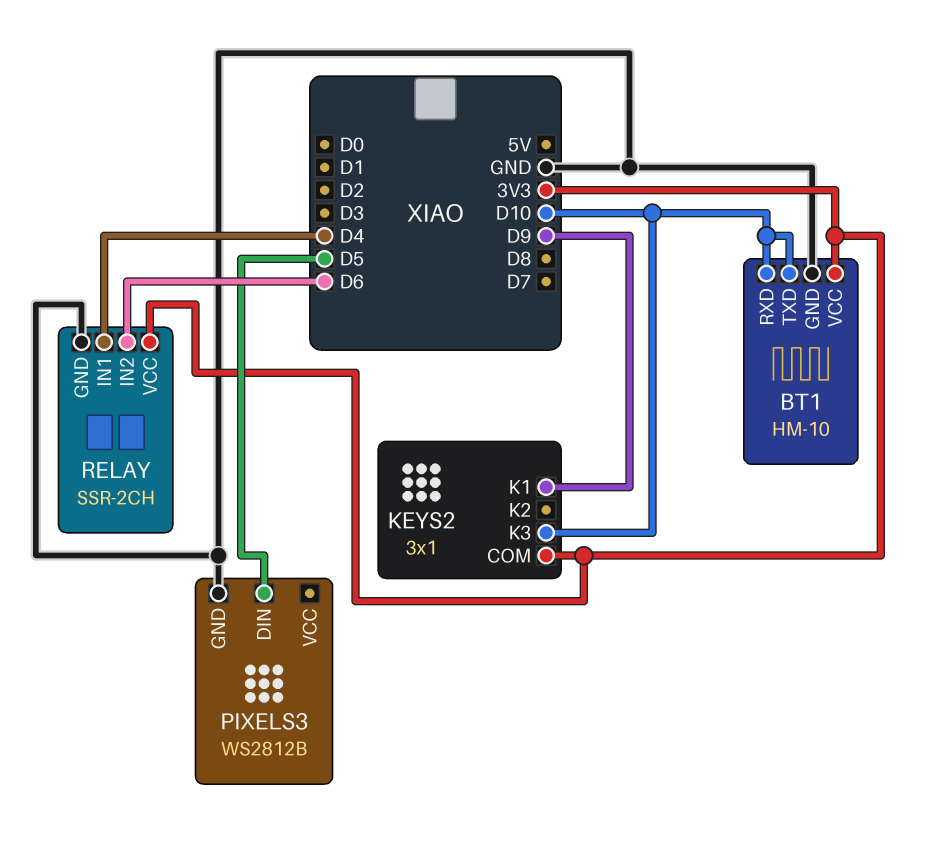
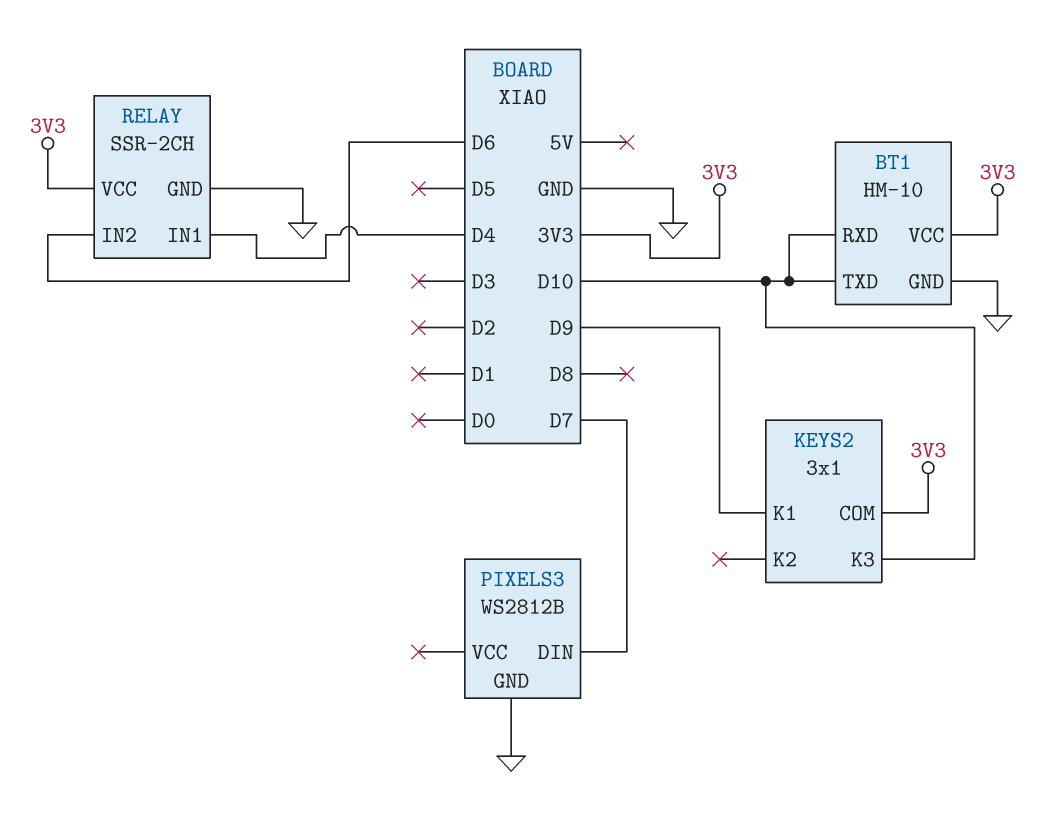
PIXELS3 pin DIN: D5 -> D7

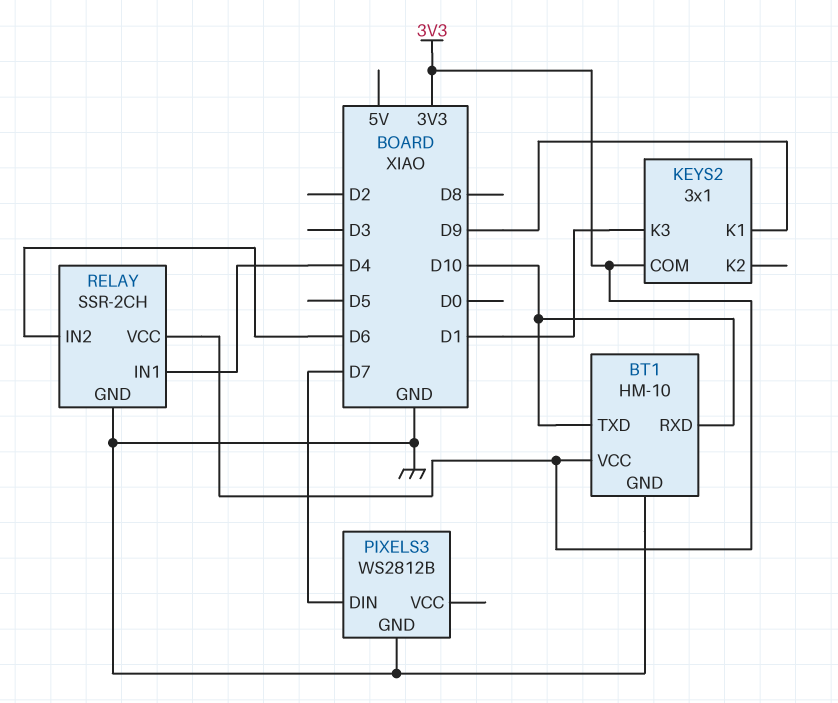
KEYS2 pin K3: D10 -> D1

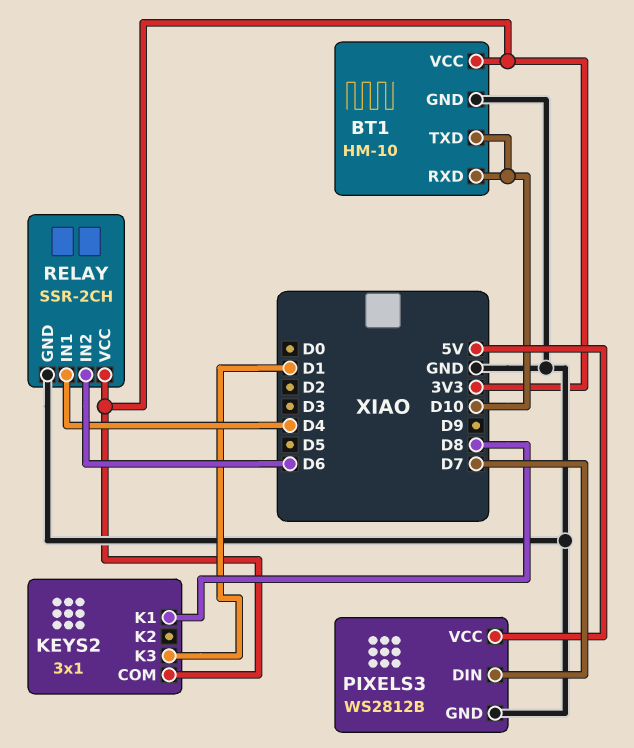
KEYS2 pin K1: D9 -> D8
PIXELS3 pin VCC: none -> 5V

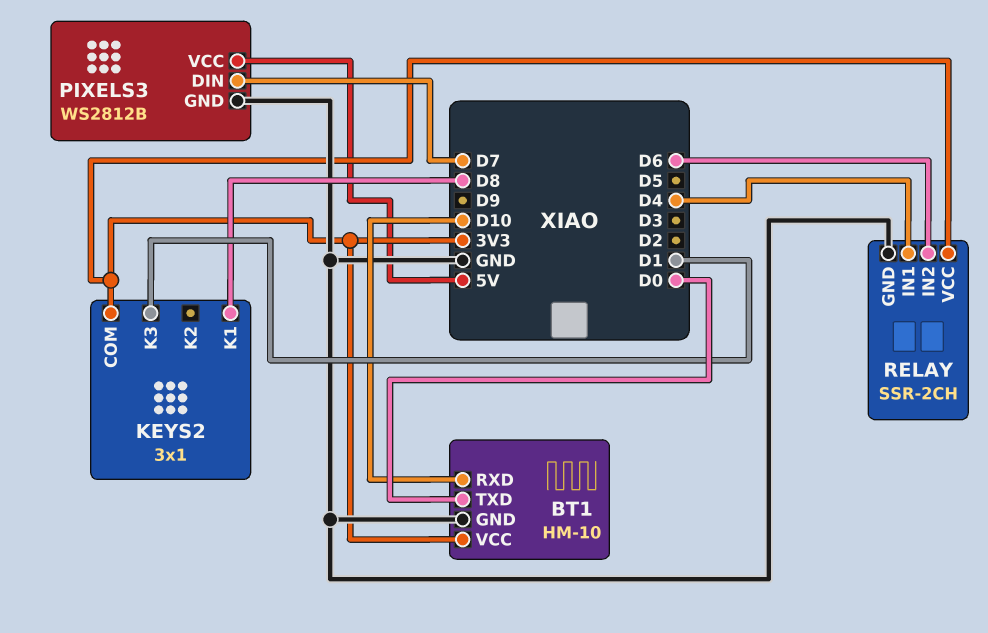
BT1 pin TXD: D10 -> D0

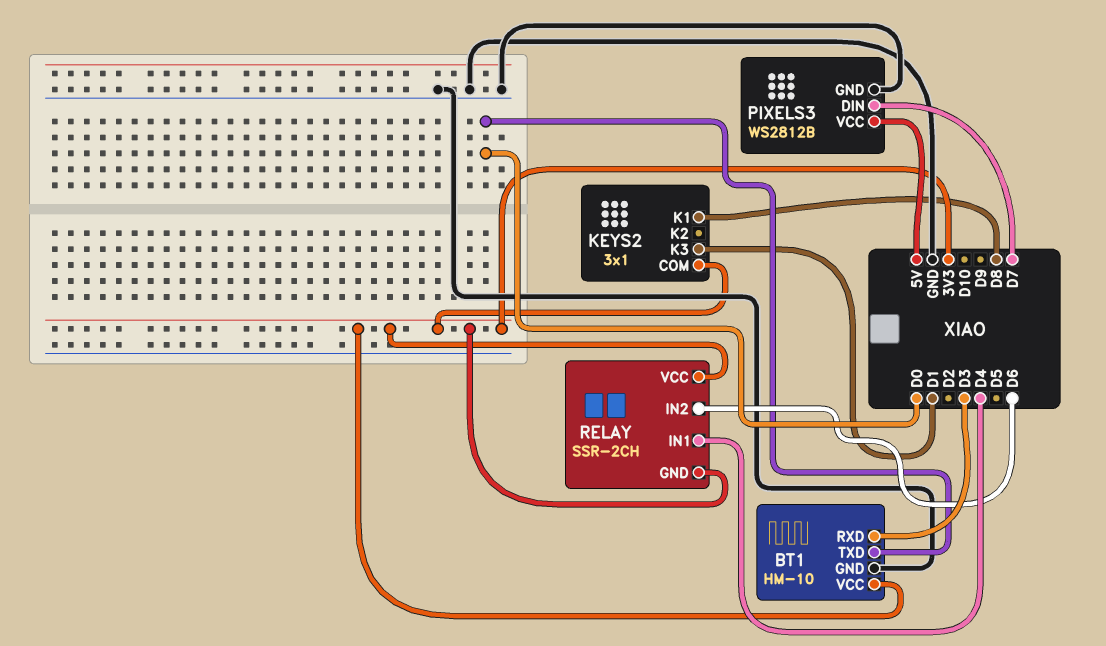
BT1 pin RXD: D10 -> D3
RELAY pin GND: GND -> 3V3

